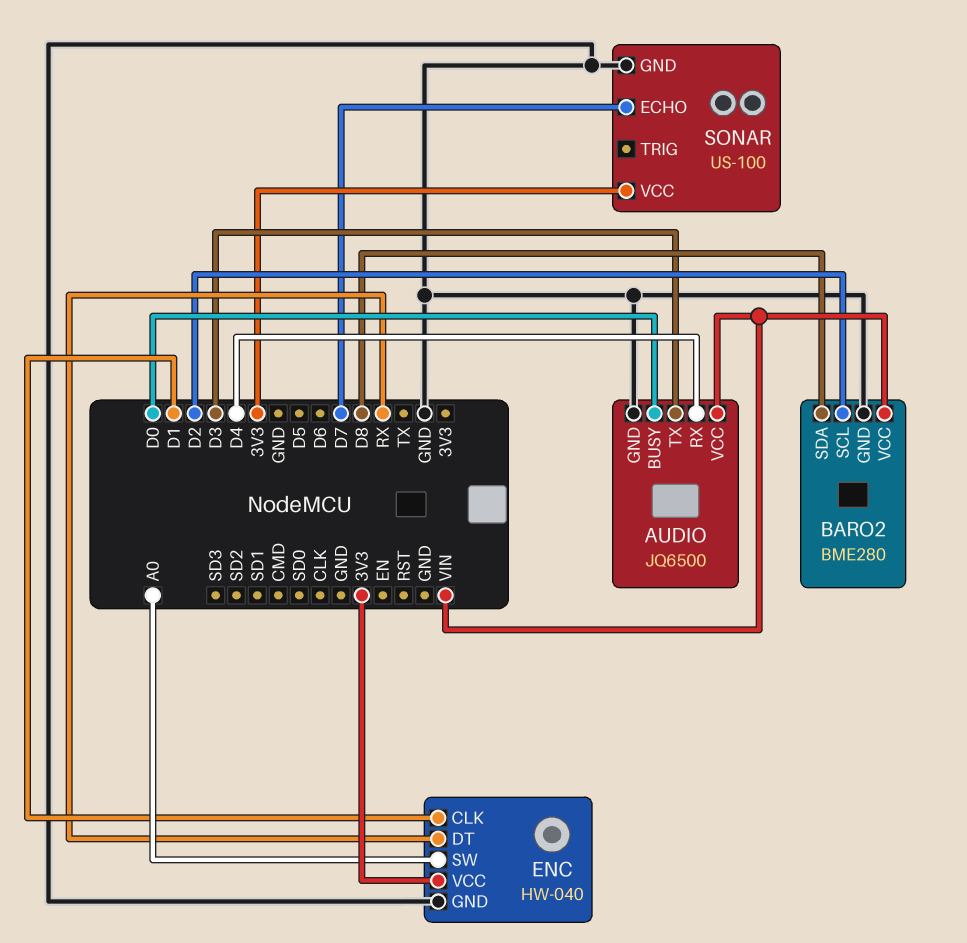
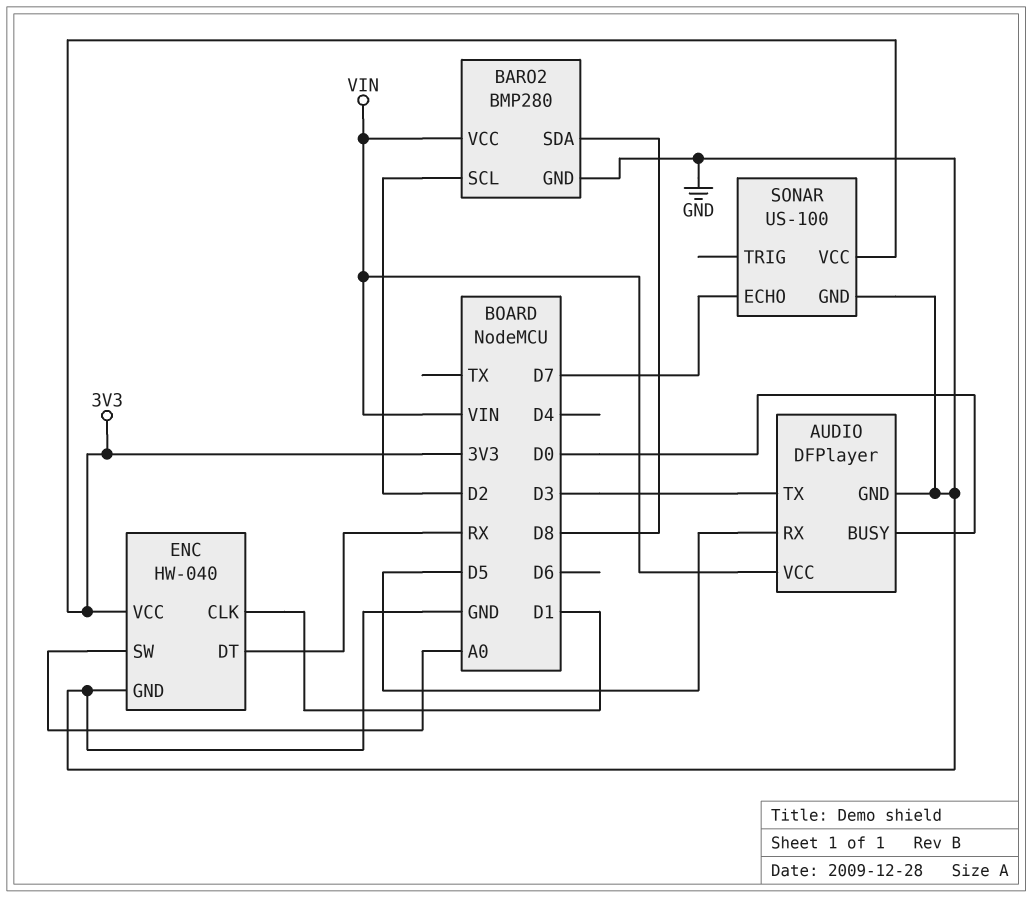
AUDIO: JQ6500 -> DFPlayer
AUDIO pin RX: D4 -> D5
BARO2: BME280 -> BMP280

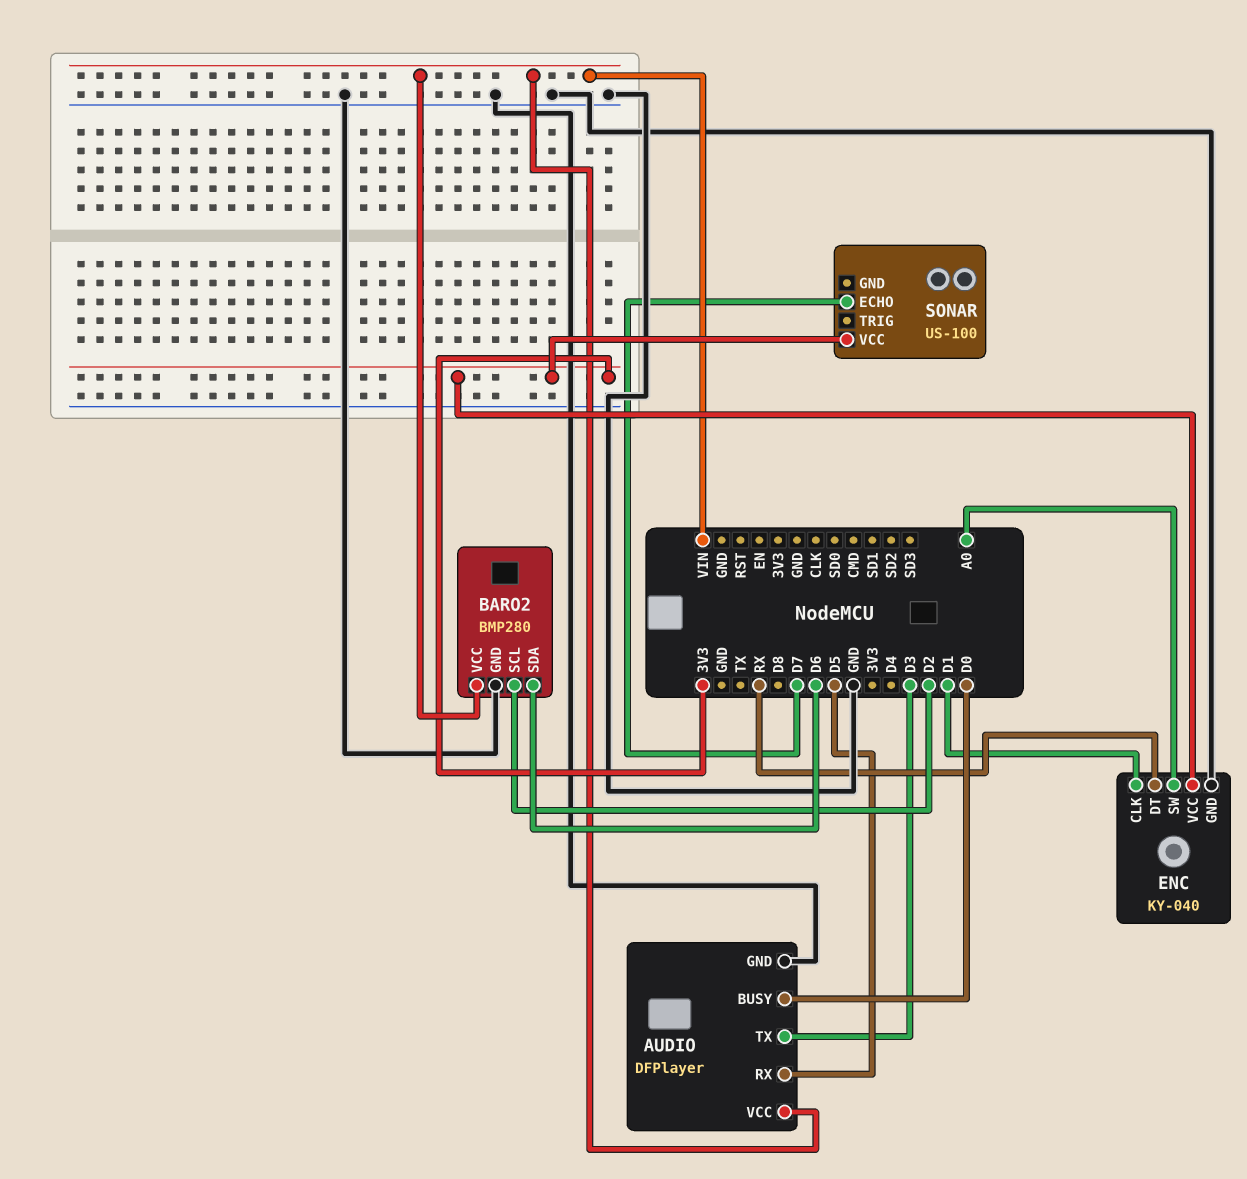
BARO2 pin SDA: D8 -> D6
ENC: HW-040 -> KY-040
SONAR pin GND: GND -> none

